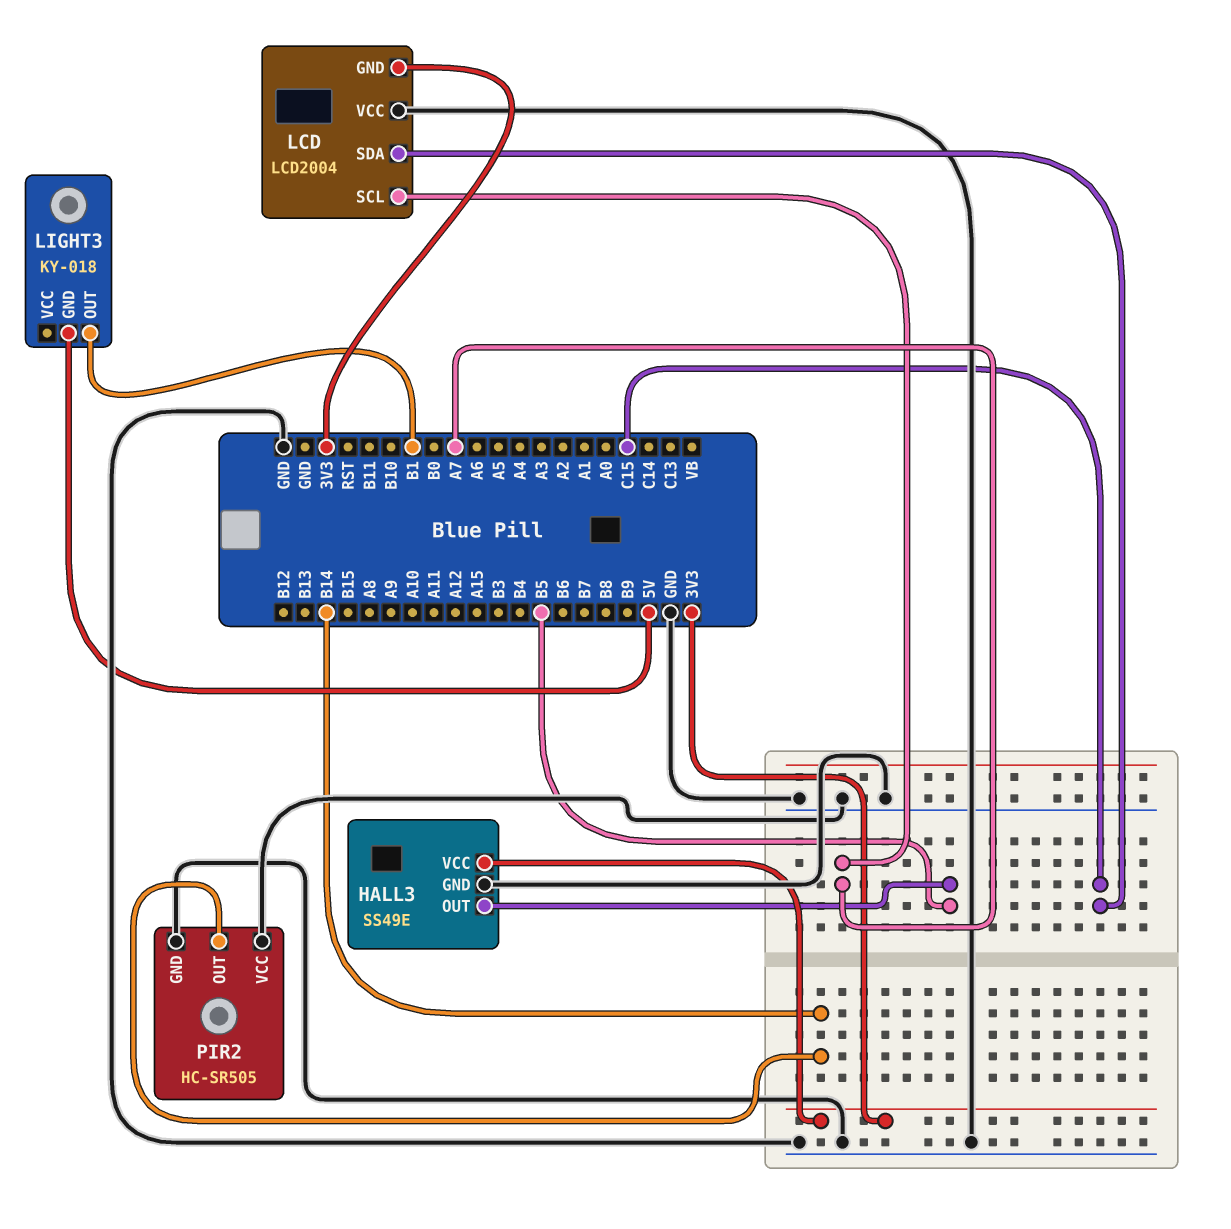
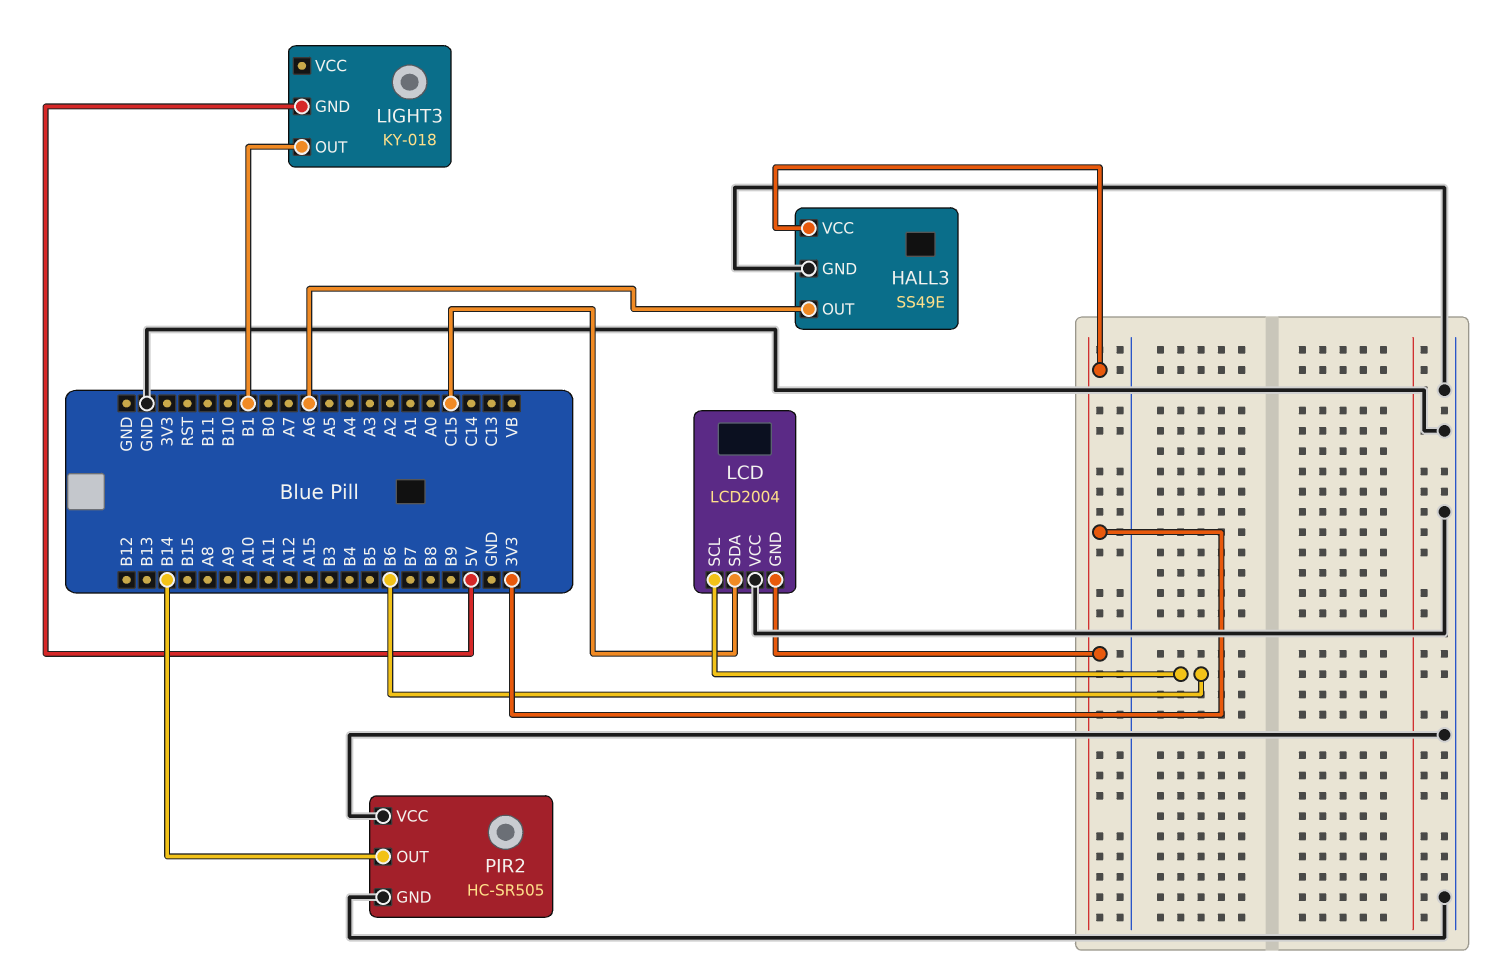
HALL3 pin OUT: B5 -> A6
LCD pin SCL: A7 -> B6

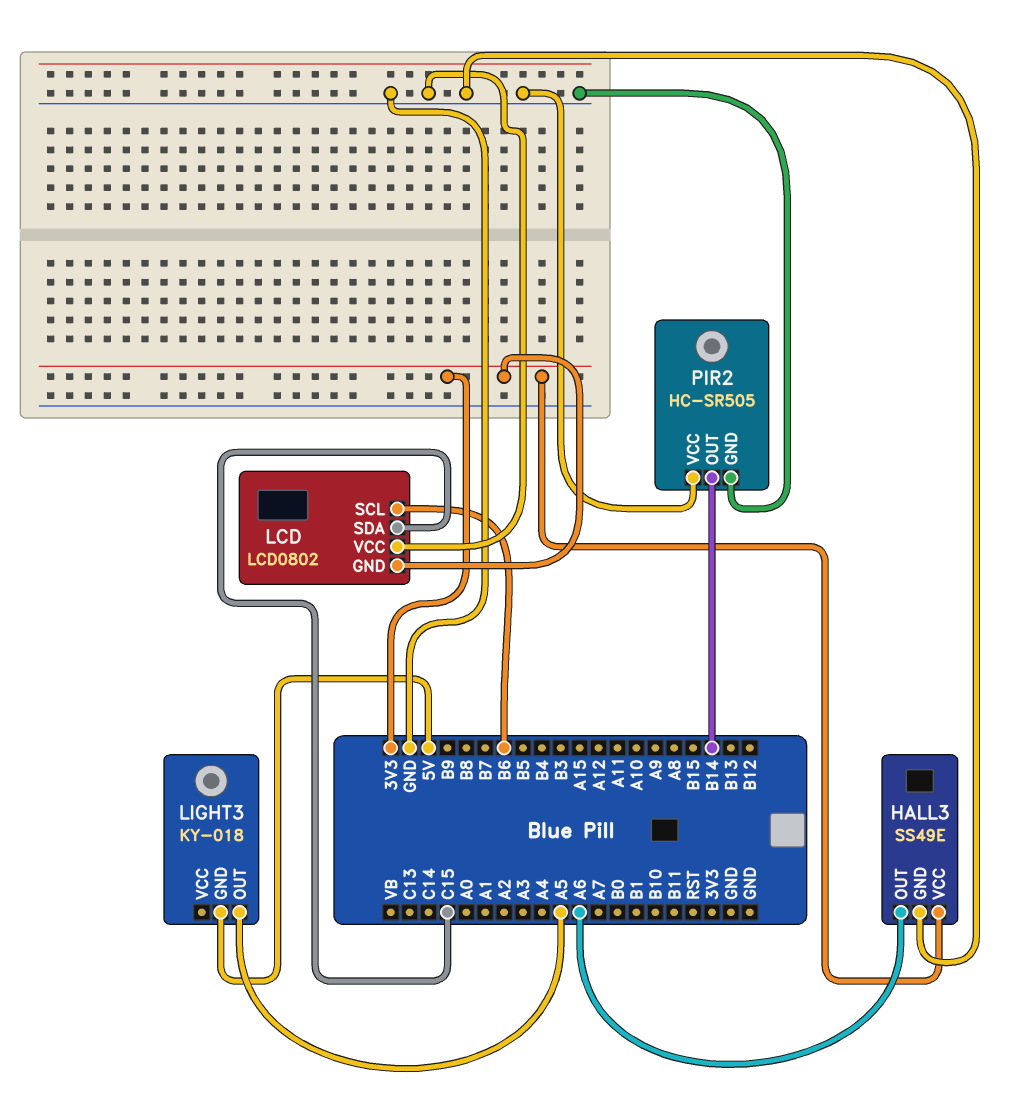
LCD: LCD2004 -> LCD0802
LIGHT3 pin OUT: B1 -> A5

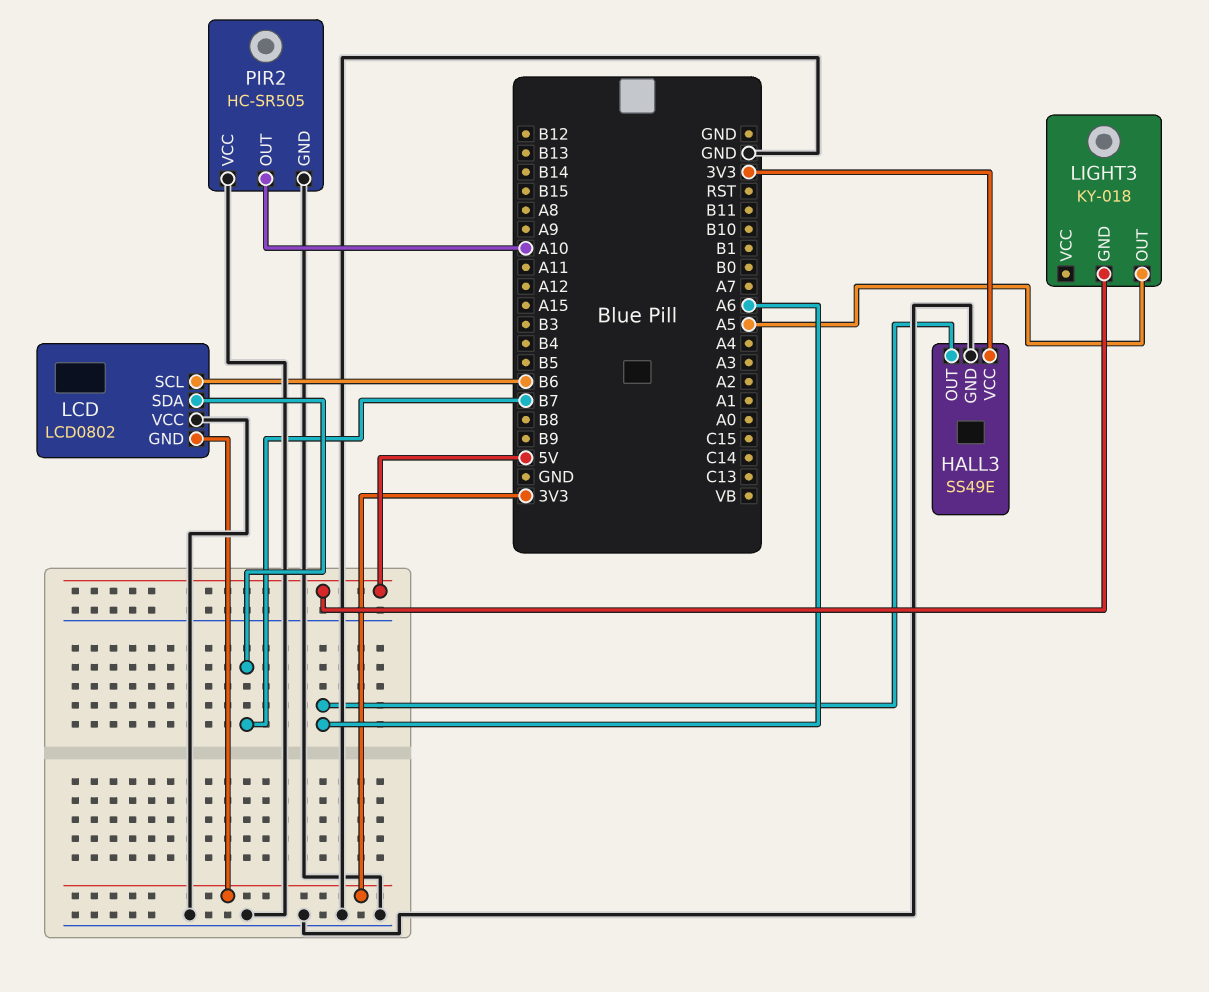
LCD pin SDA: C15 -> B7
PIR2 pin OUT: B14 -> A10

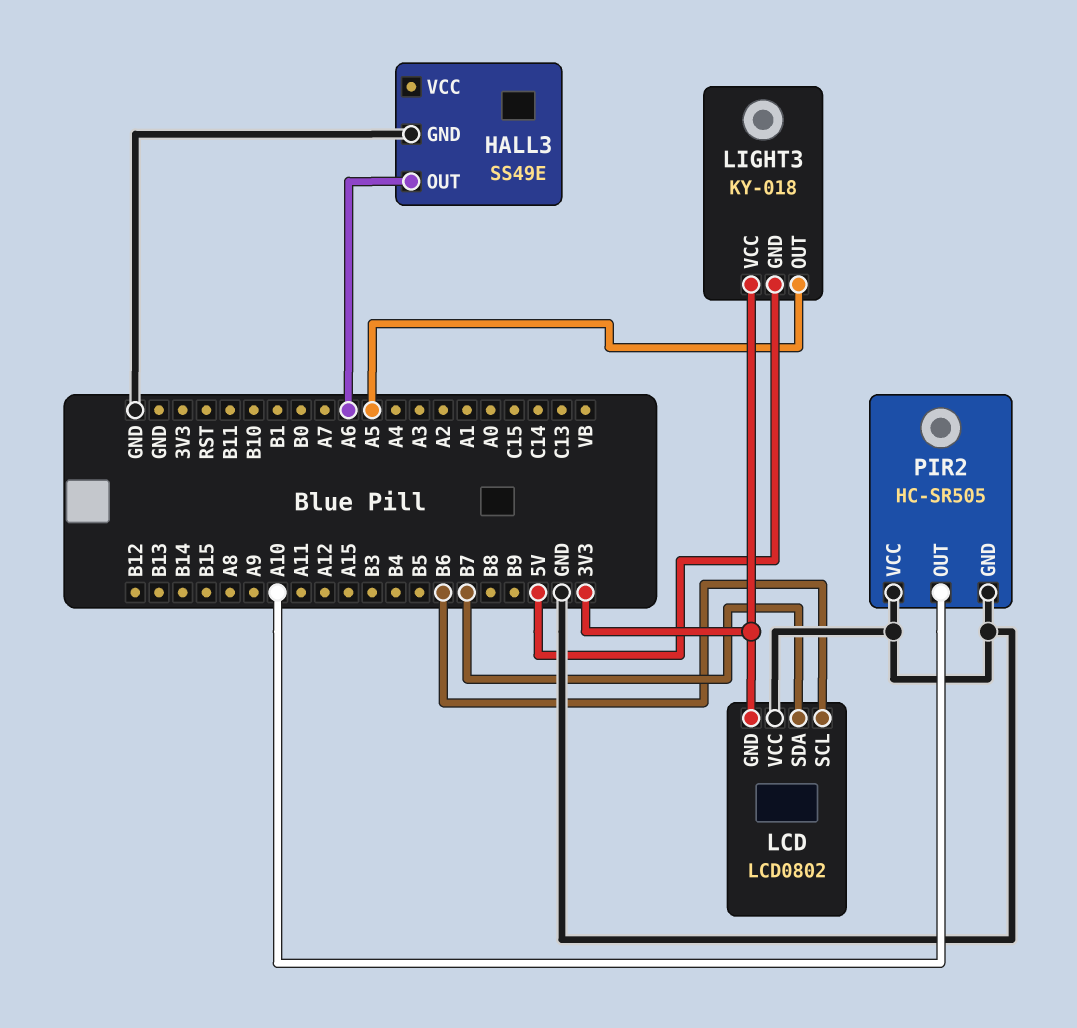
HALL3 pin VCC: 3V3 -> none
LIGHT3 pin VCC: none -> 3V3

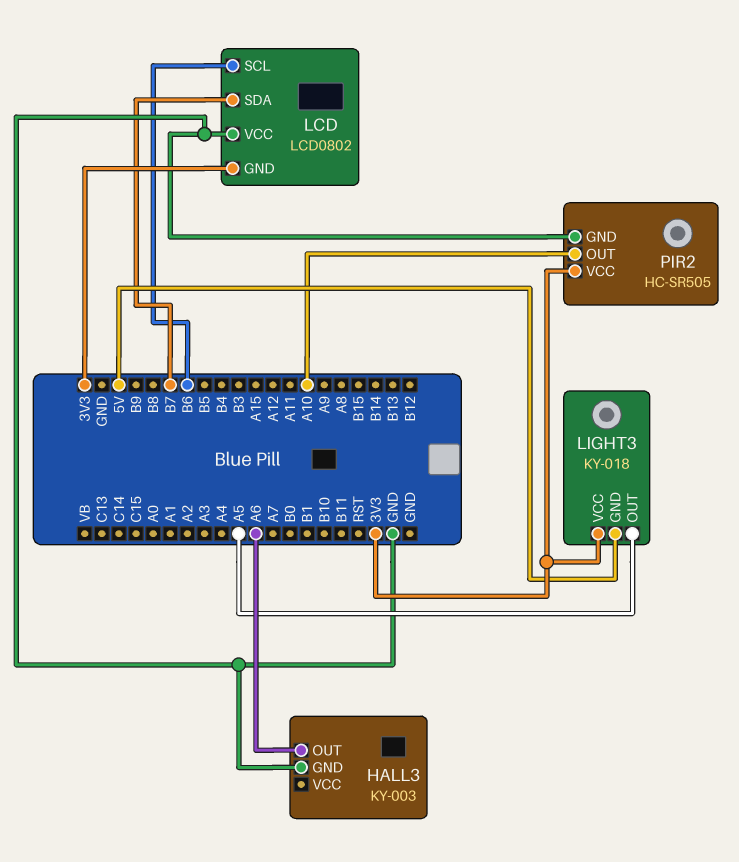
HALL3: SS49E -> KY-003
PIR2 pin VCC: GND -> 3V3

